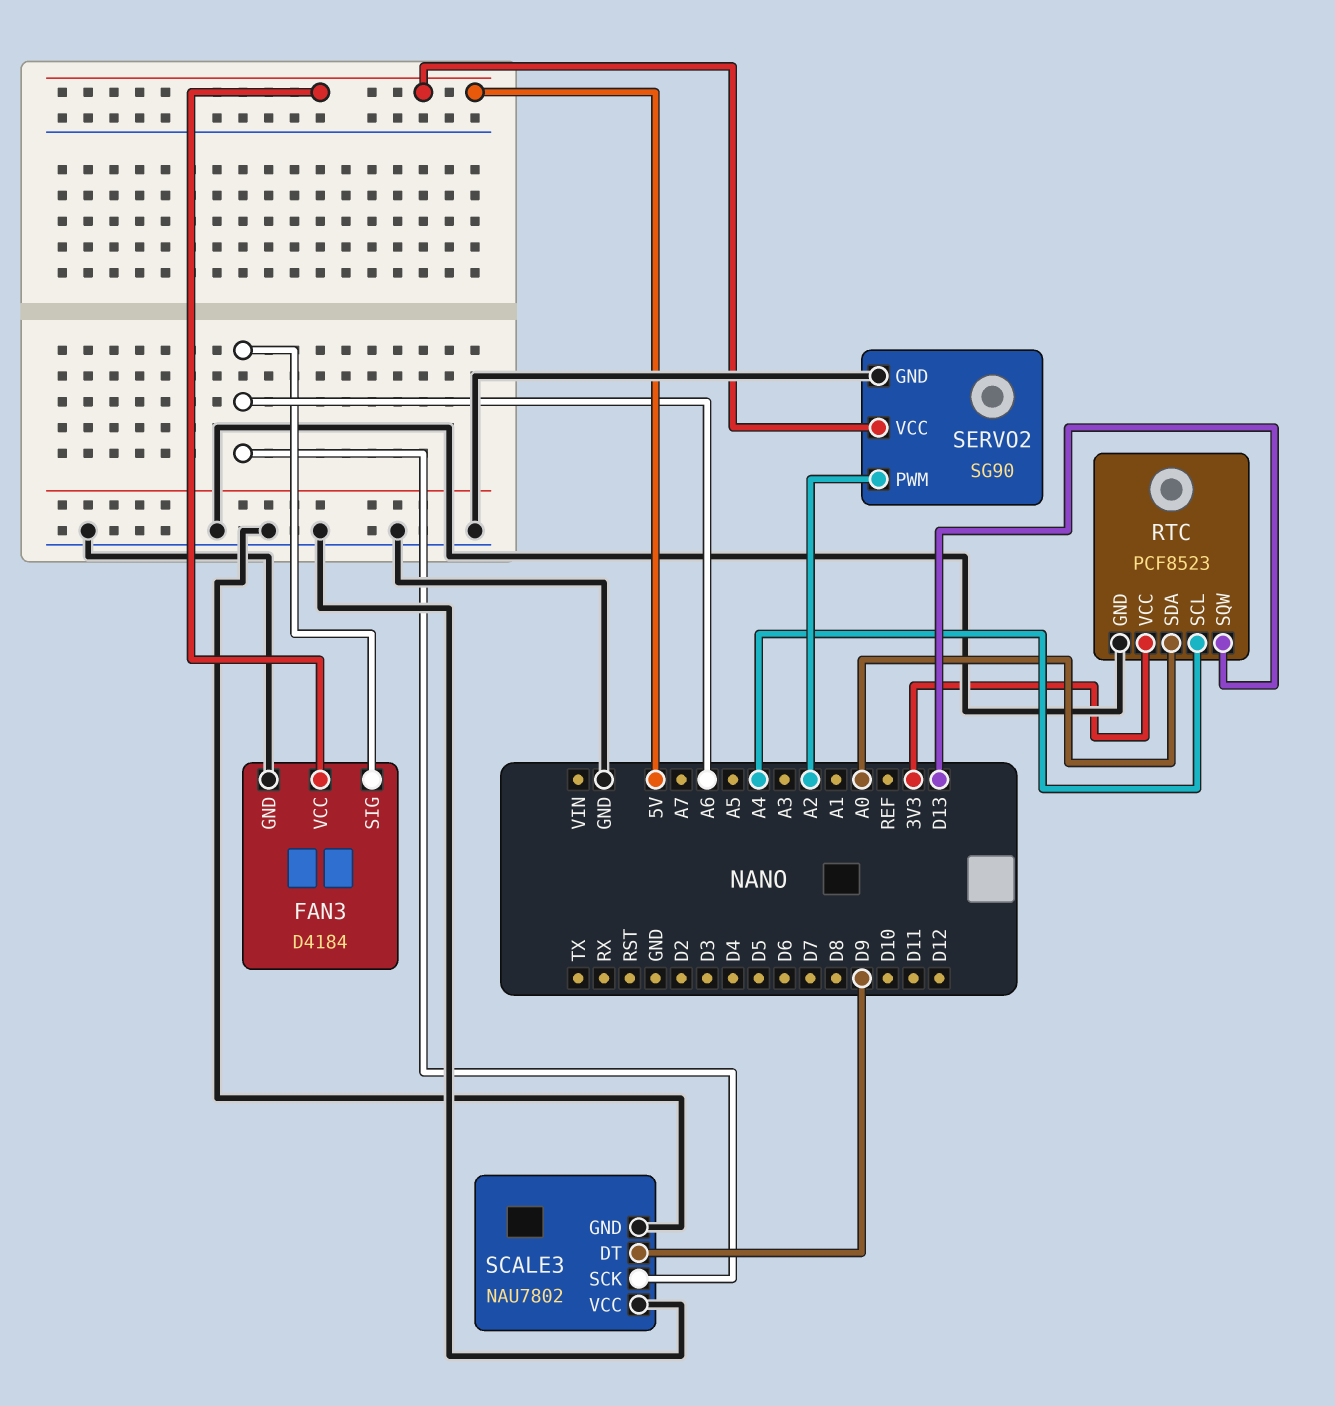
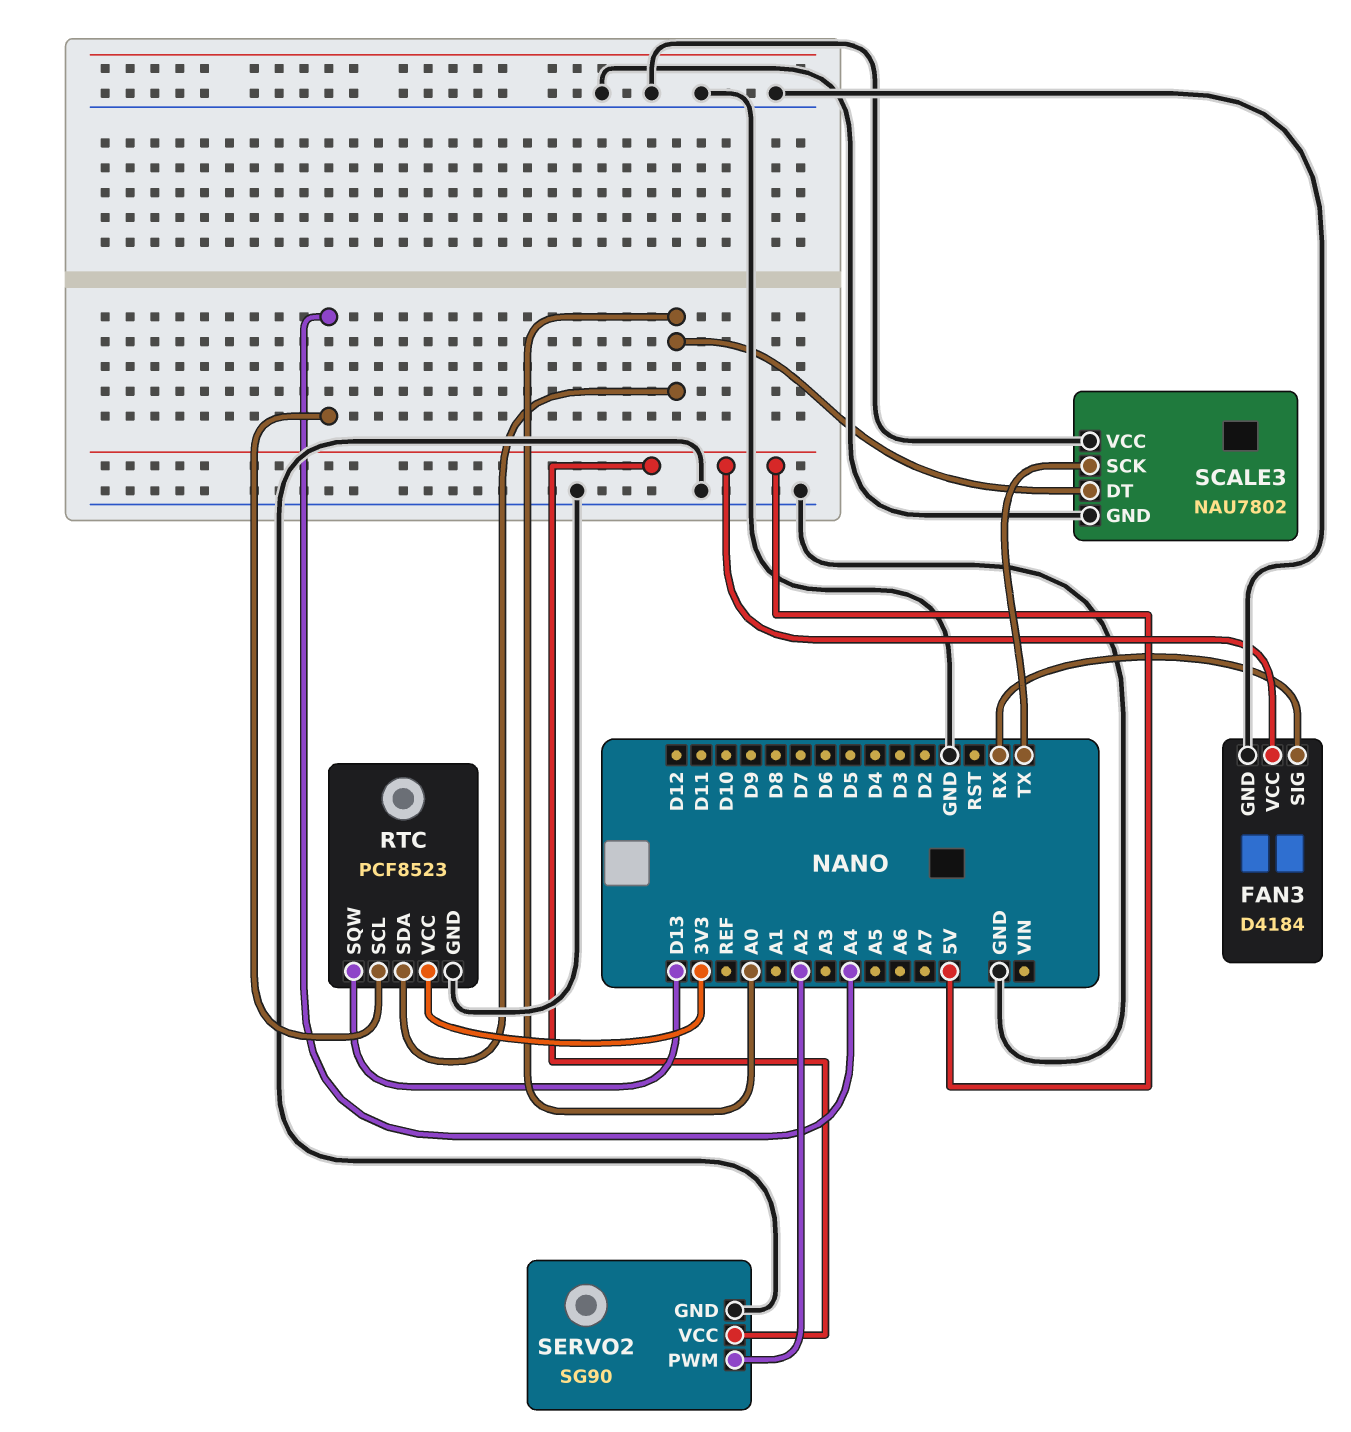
FAN3 pin SIG: A6 -> RX
SCALE3 pin DT: D9 -> A0
SCALE3 pin SCK: A6 -> TX

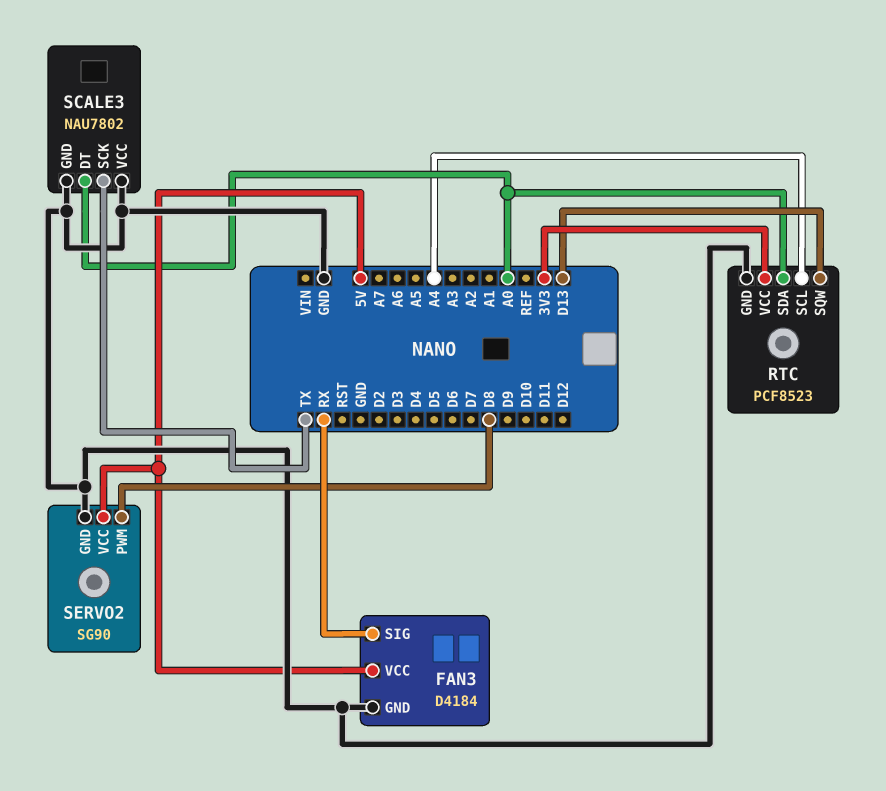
SERVO2 pin PWM: A2 -> D8

